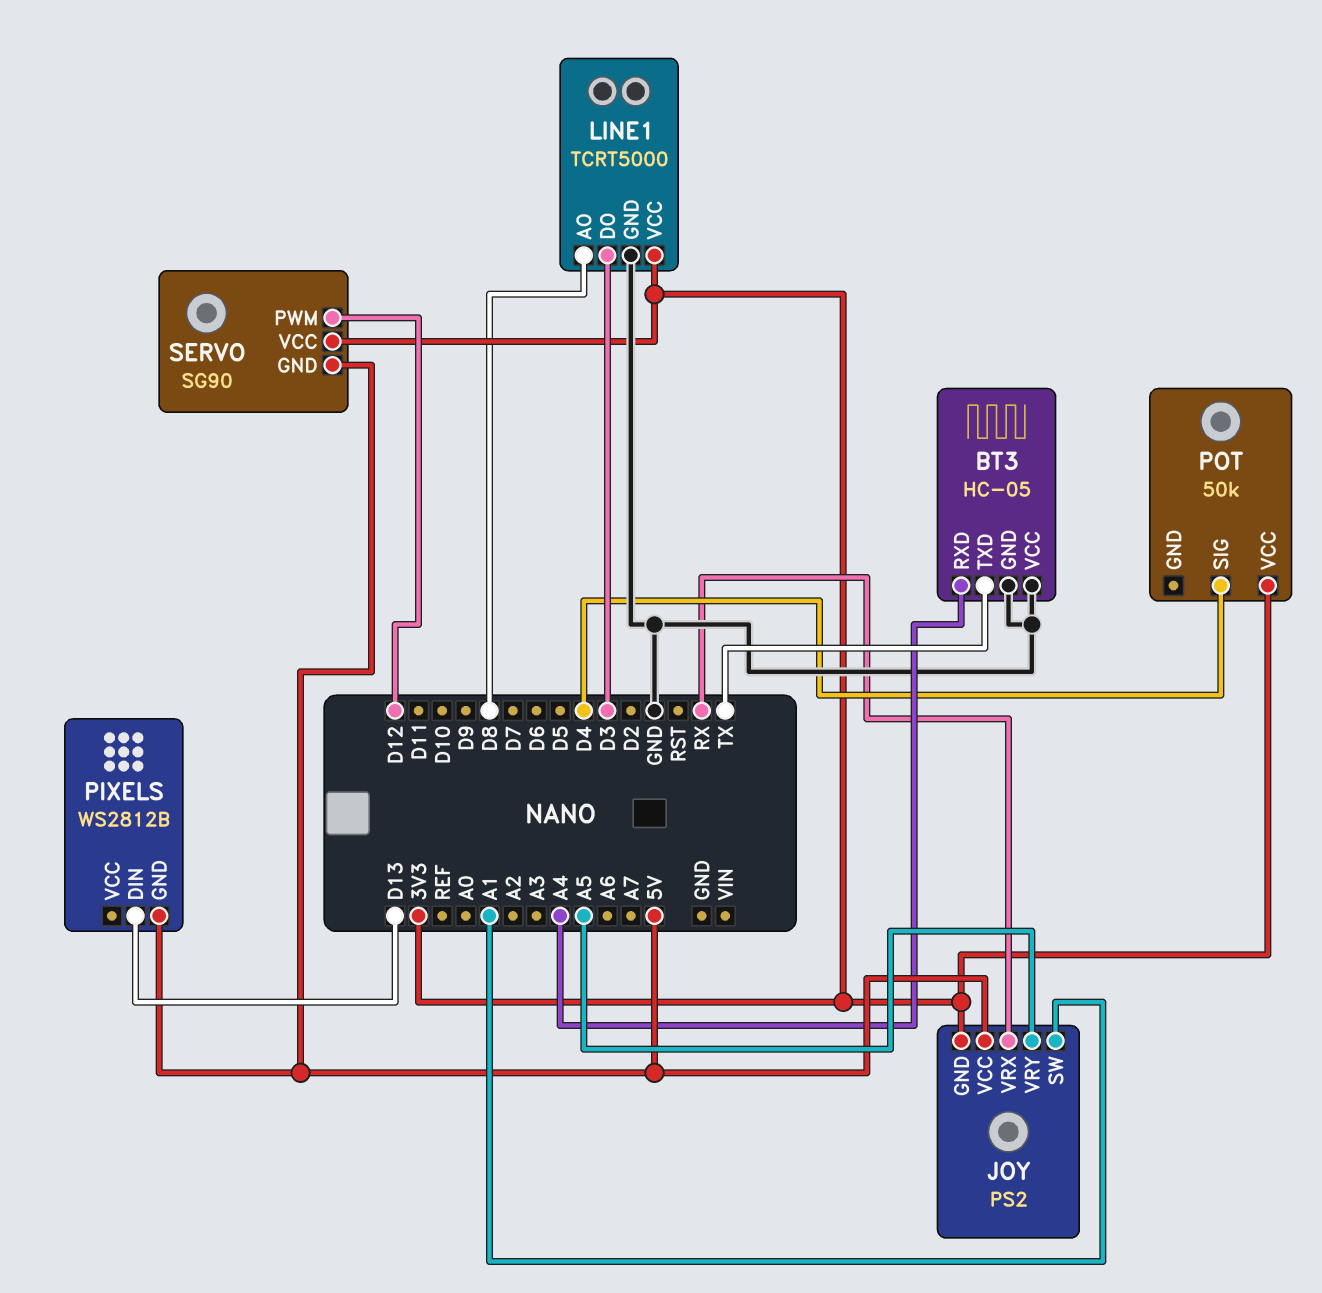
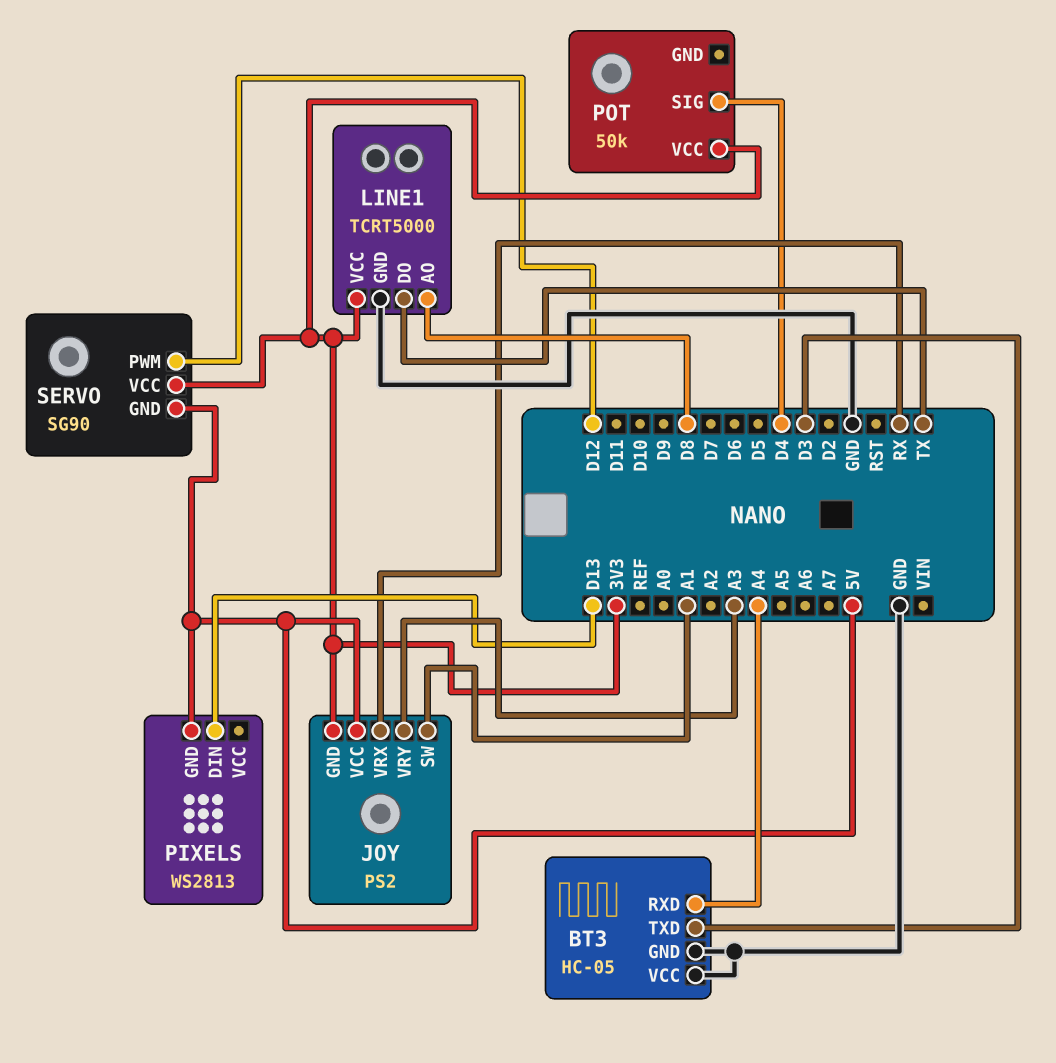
BT3 pin TXD: TX -> D3
JOY pin VRY: A5 -> A3
LINE1 pin DO: D3 -> TX
PIXELS: WS2812B -> WS2813

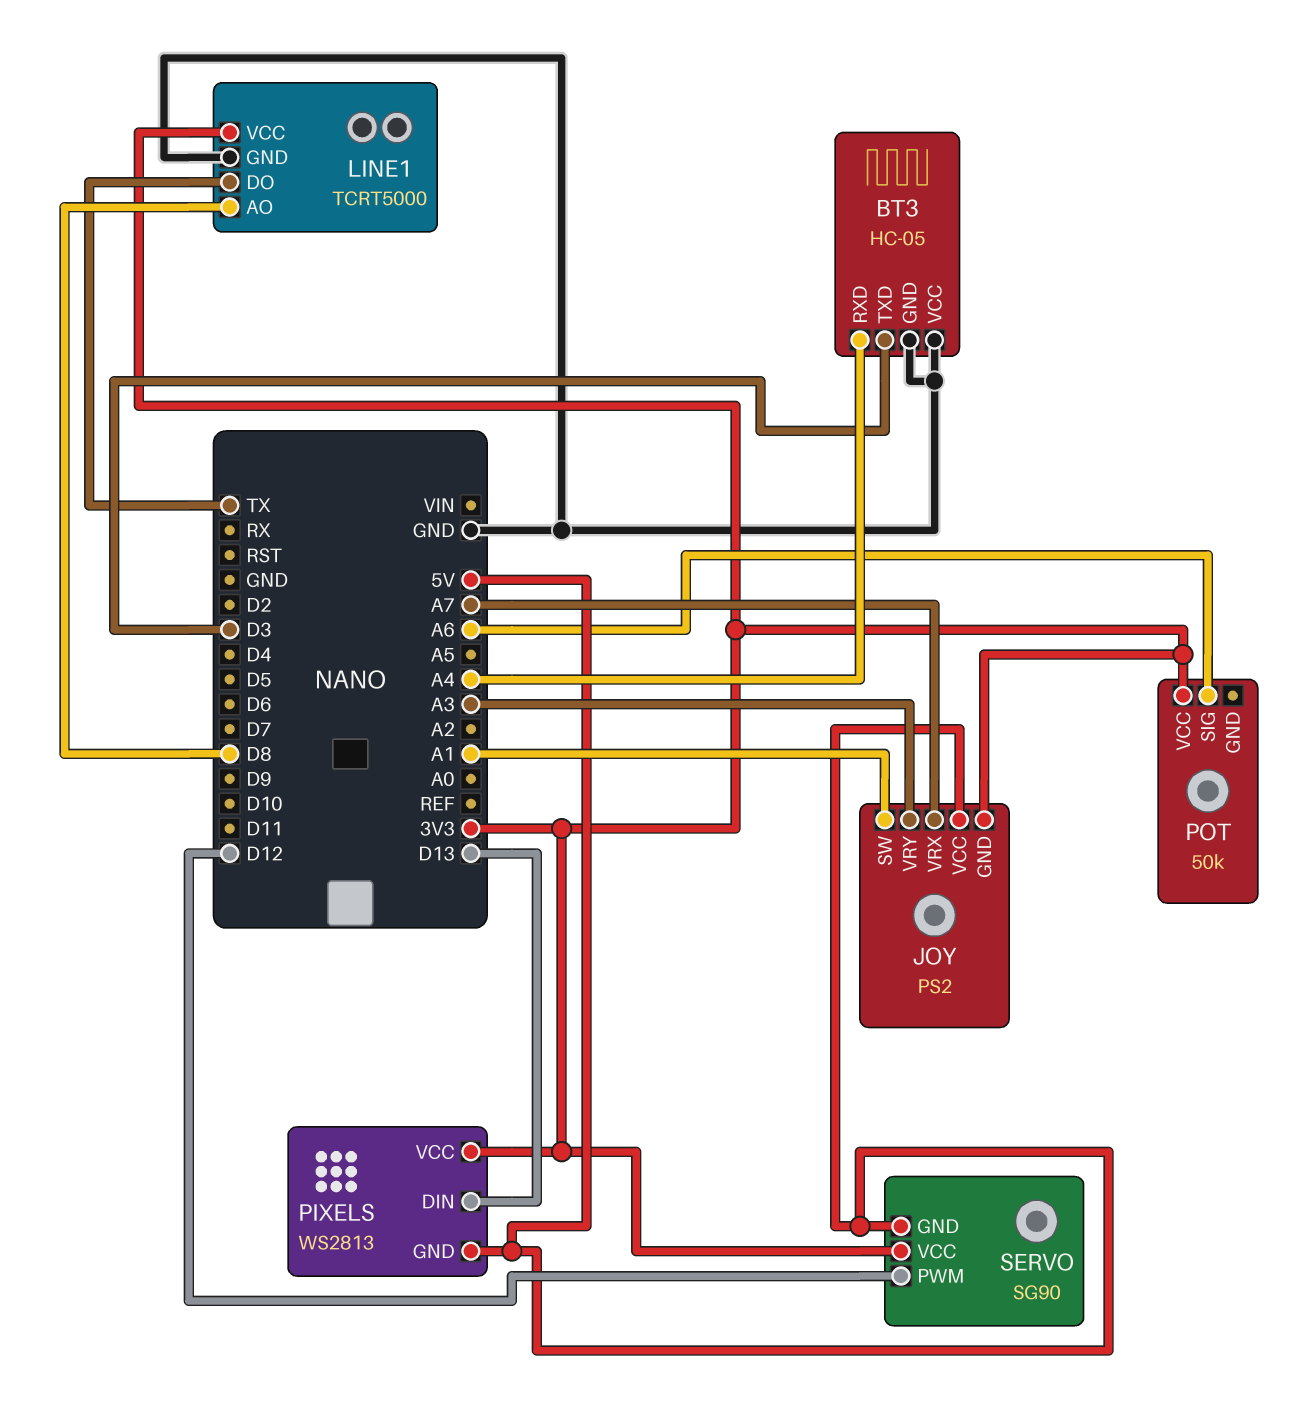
JOY pin VRX: RX -> A7
PIXELS pin VCC: none -> 3V3
POT pin SIG: D4 -> A6

